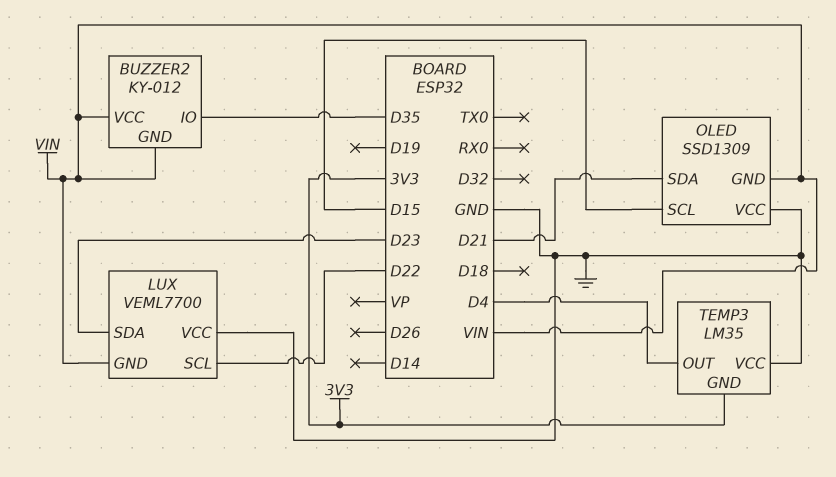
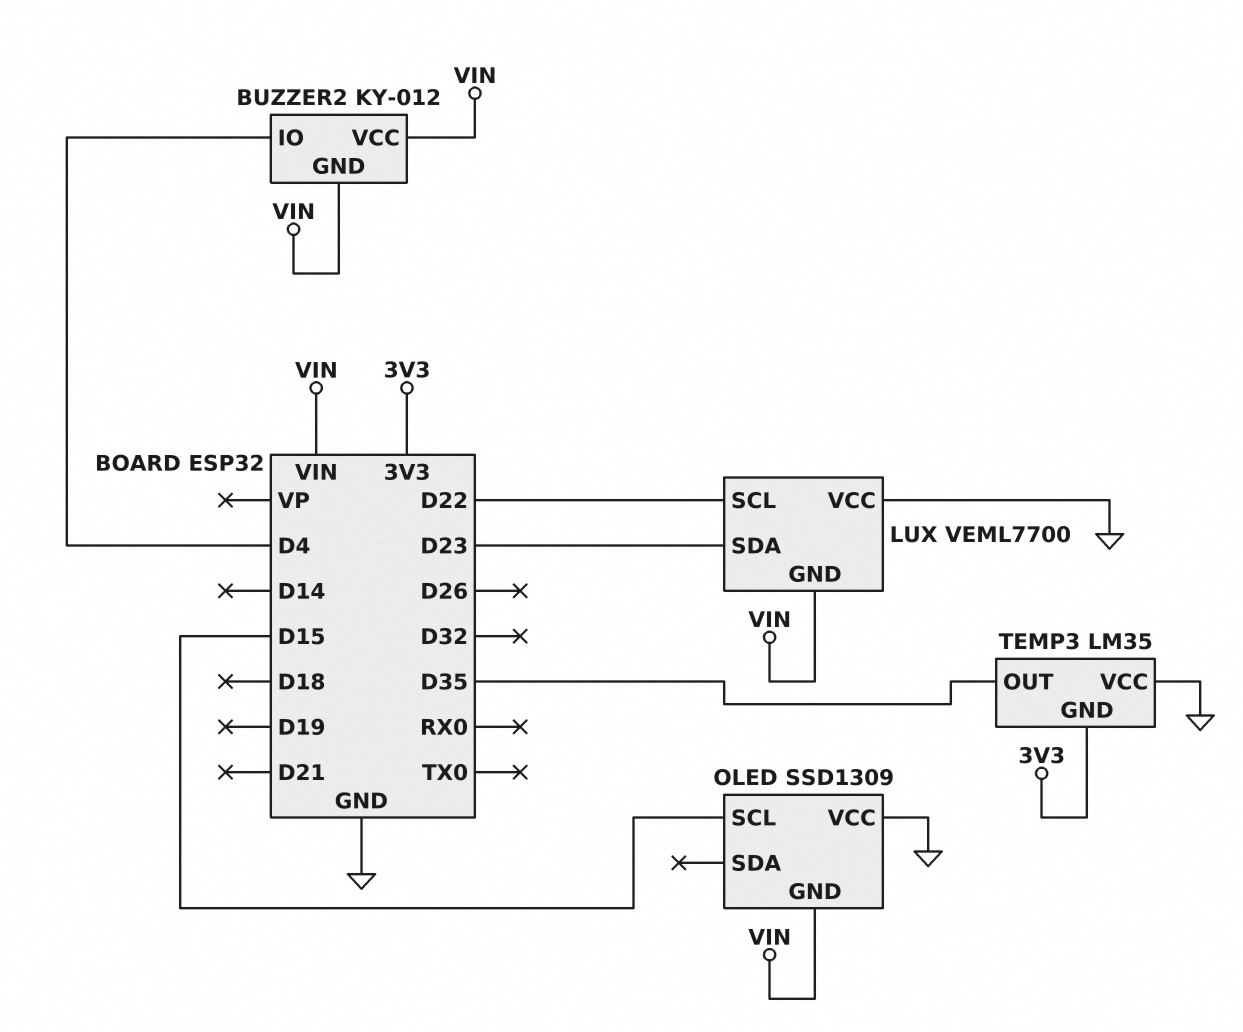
BUZZER2 pin IO: D35 -> D4
OLED pin SDA: D21 -> none
TEMP3 pin OUT: D4 -> D35

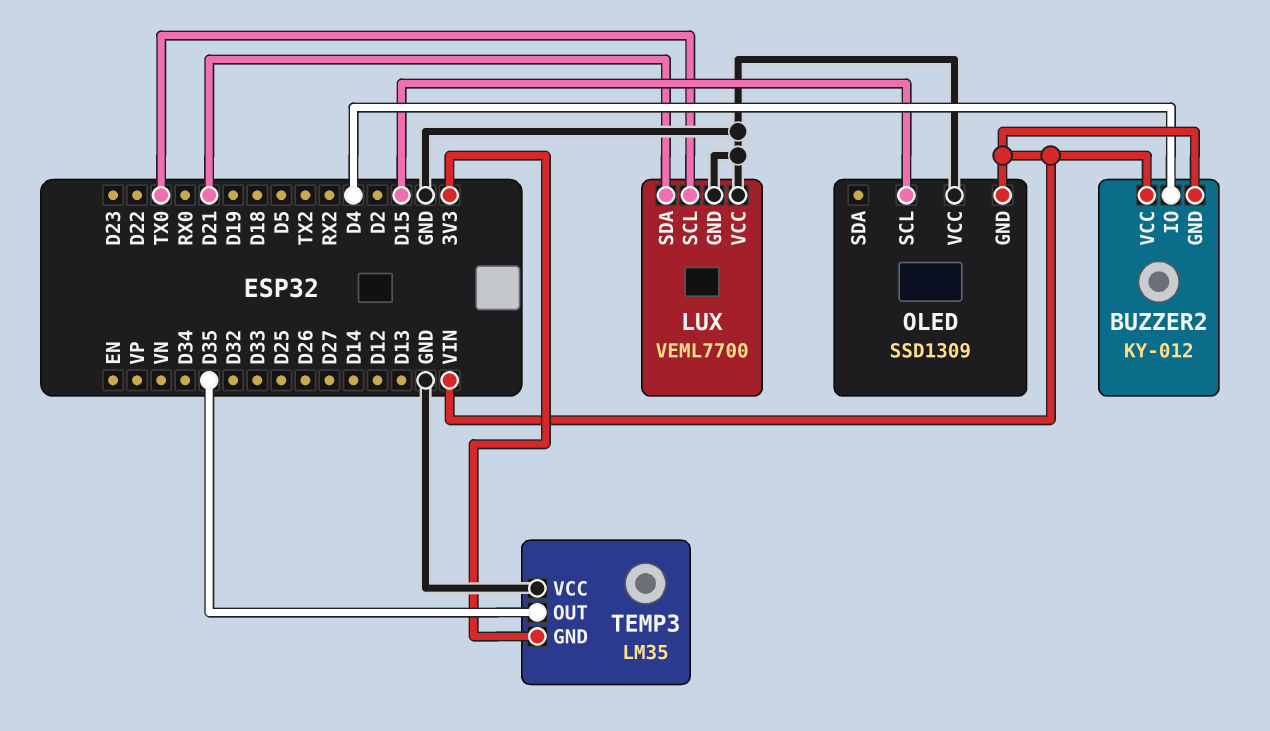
LUX pin GND: VIN -> GND
LUX pin SCL: D22 -> TX0
LUX pin SDA: D23 -> D21

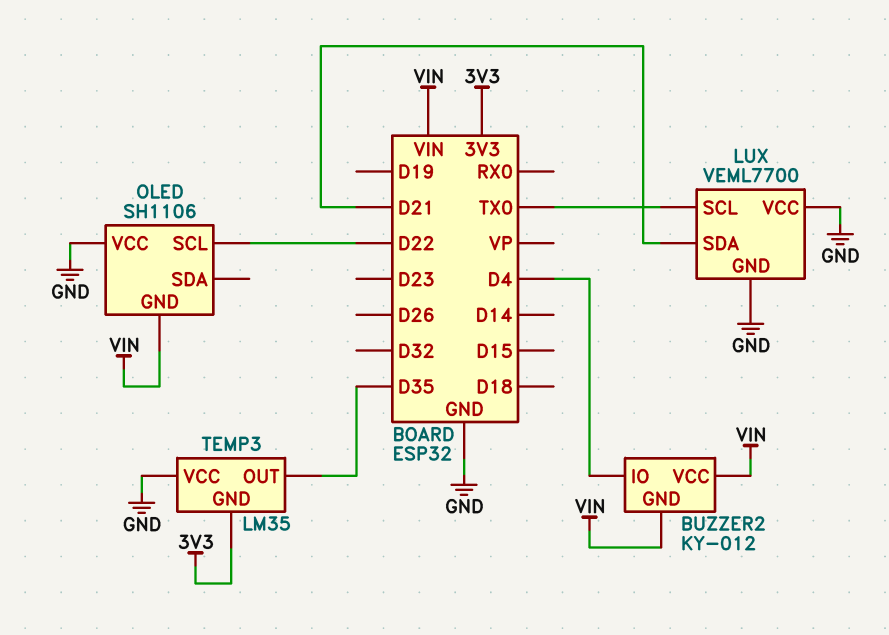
OLED: SSD1309 -> SH1106
OLED pin SCL: D15 -> D22

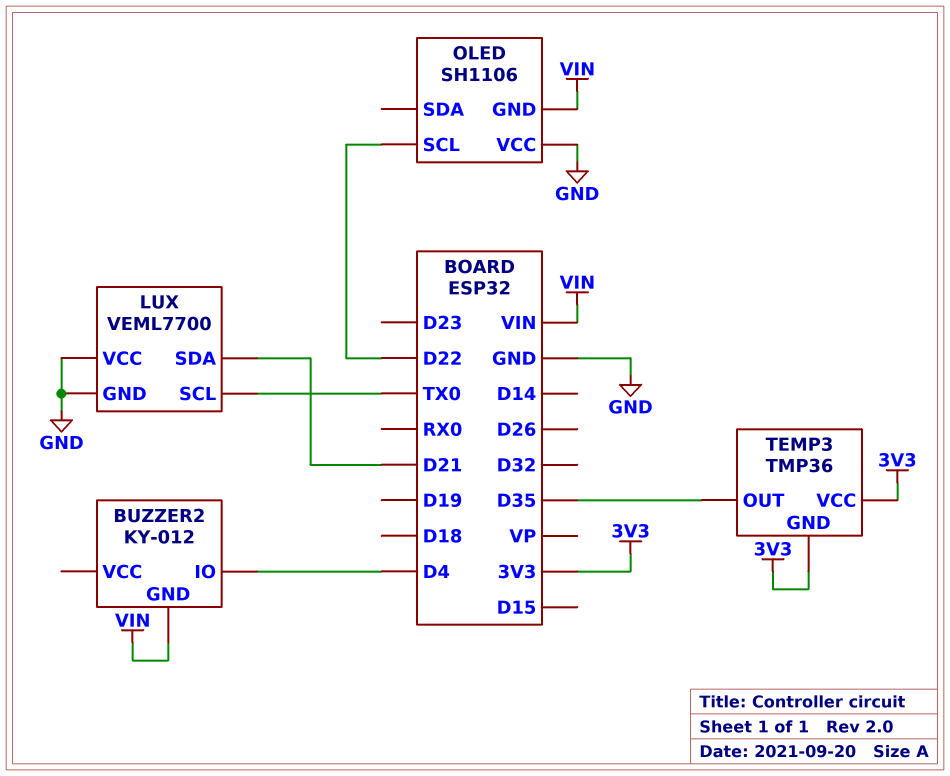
BUZZER2 pin VCC: VIN -> none
TEMP3: LM35 -> TMP36
TEMP3 pin VCC: GND -> 3V3

